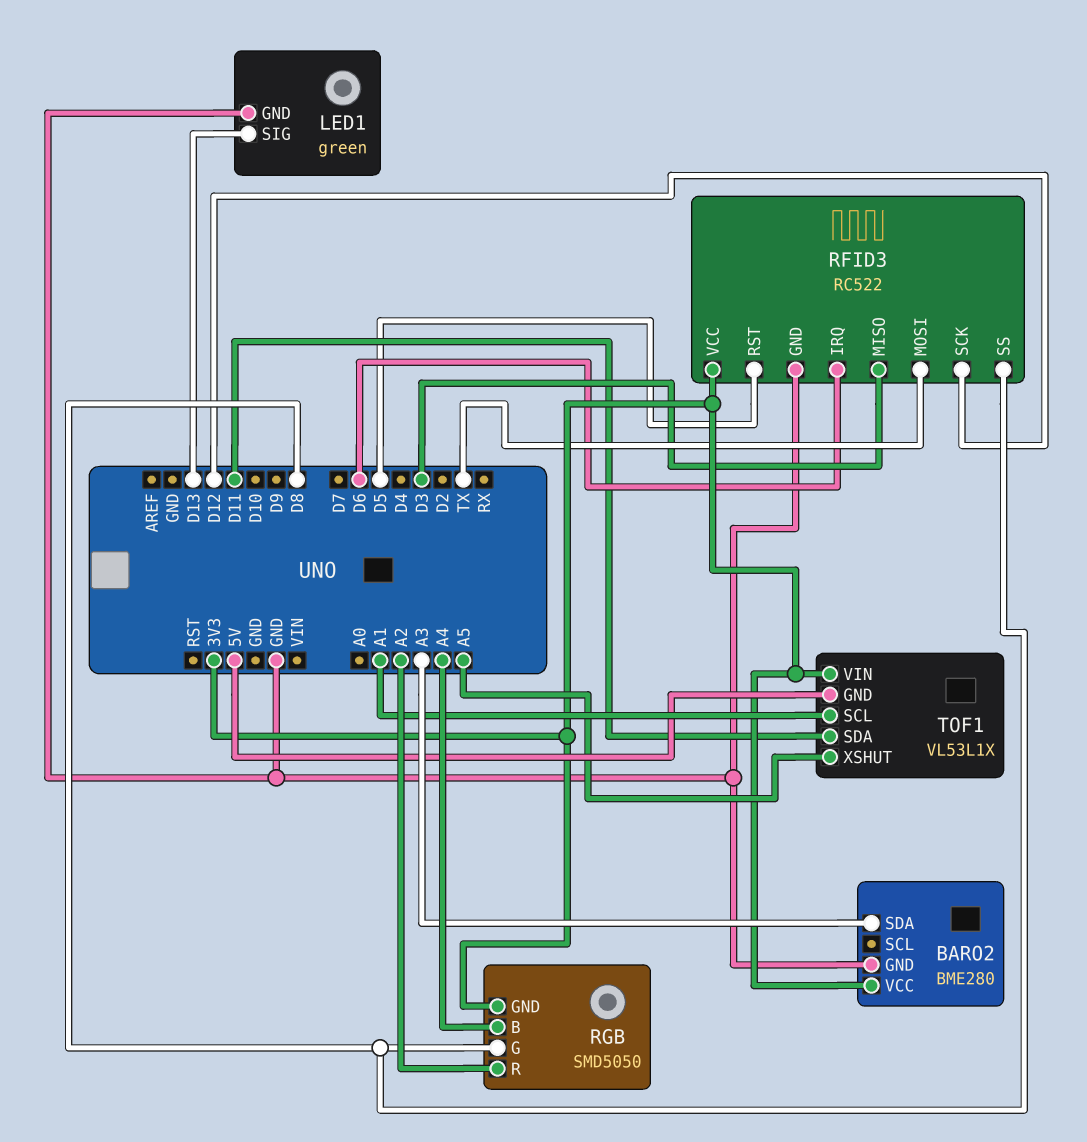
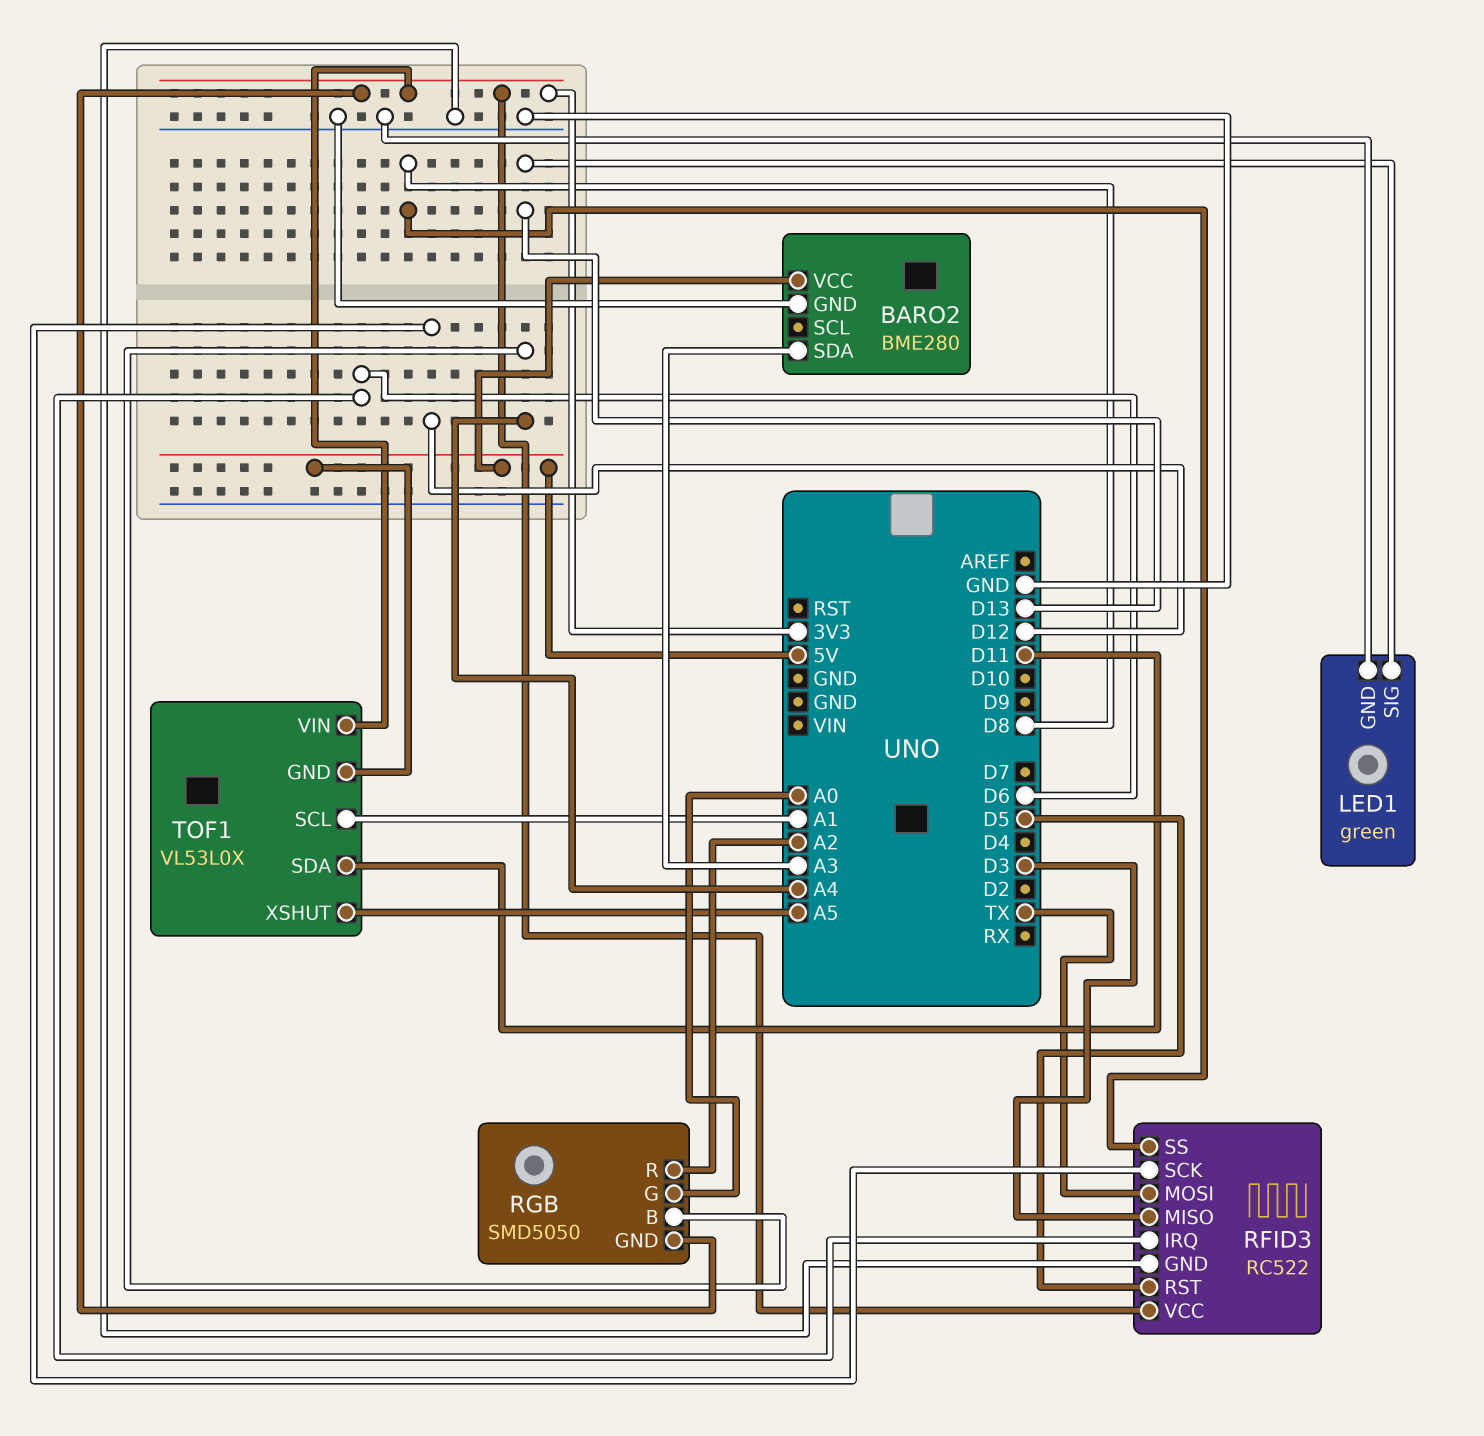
BARO2 pin VCC: 3V3 -> 5V
RGB pin G: D8 -> A0
TOF1: VL53L1X -> VL53L0X

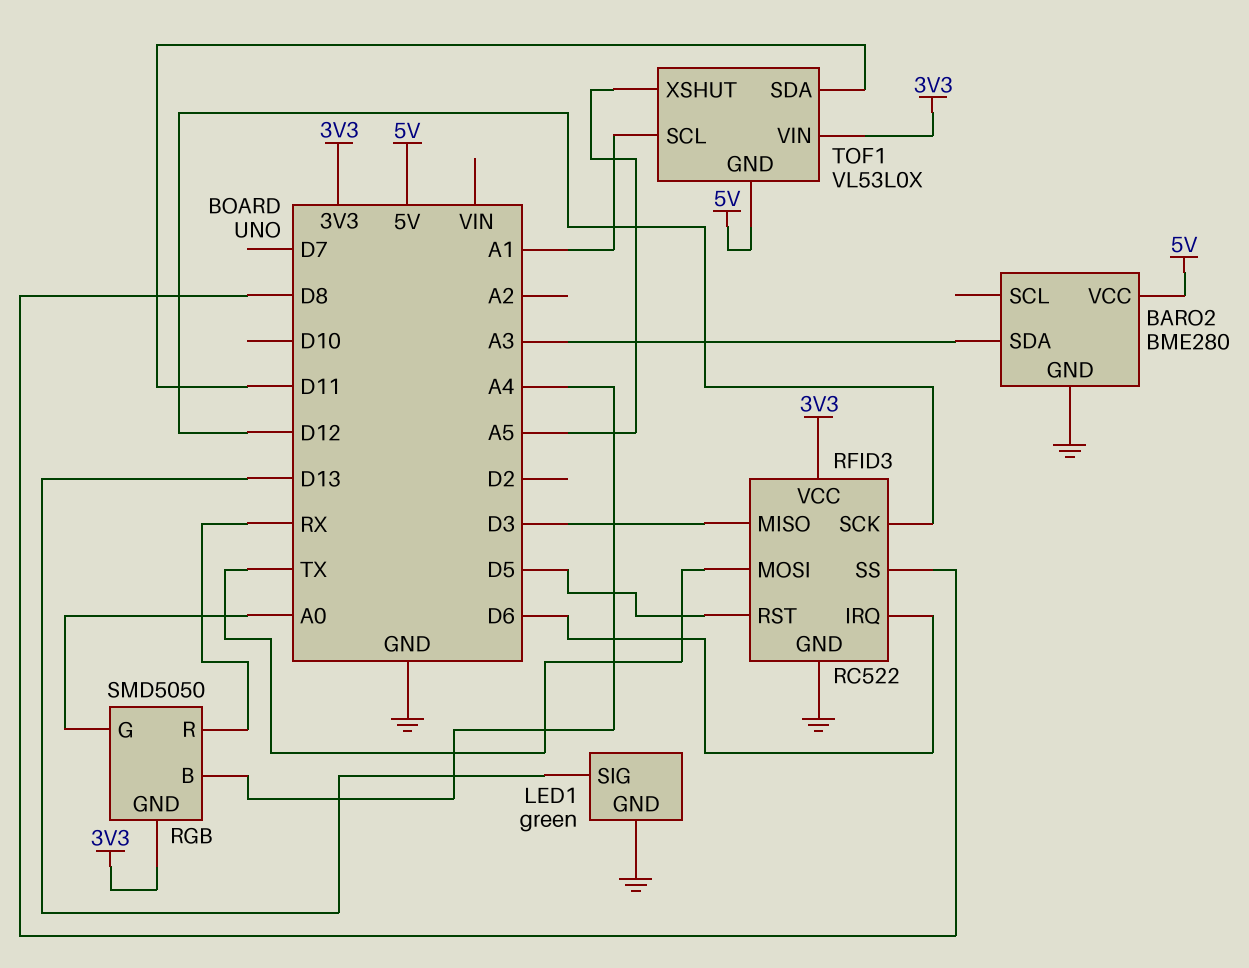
RGB pin R: A2 -> RX

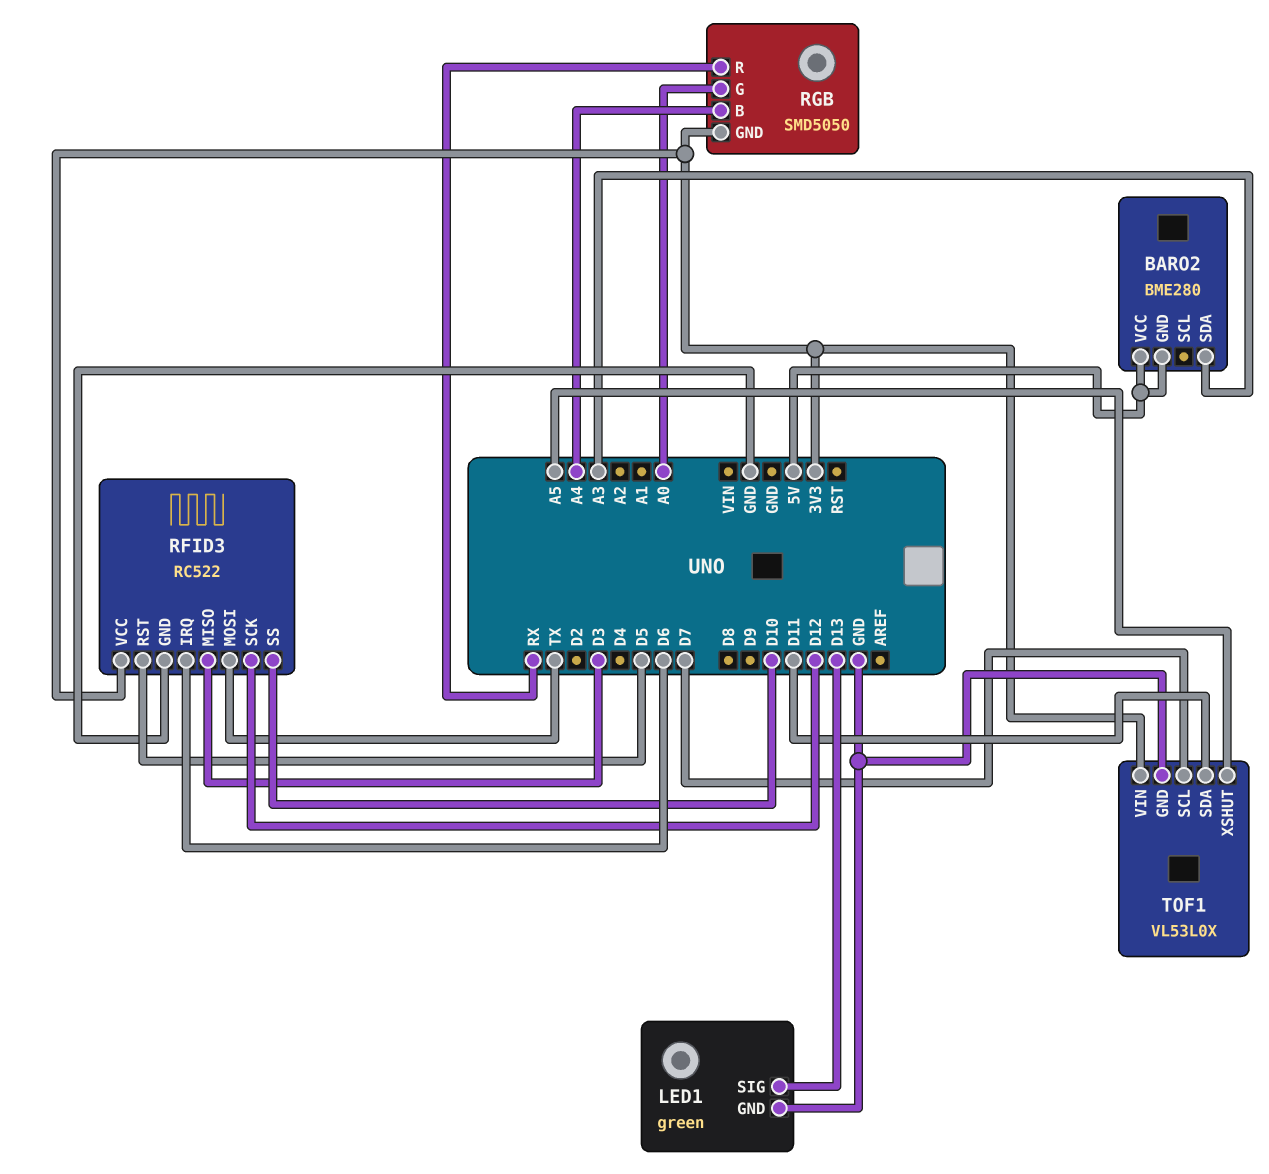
BARO2 pin GND: GND -> 5V
RFID3 pin SS: D8 -> D10
TOF1 pin GND: 5V -> GND
TOF1 pin SCL: A1 -> D7

